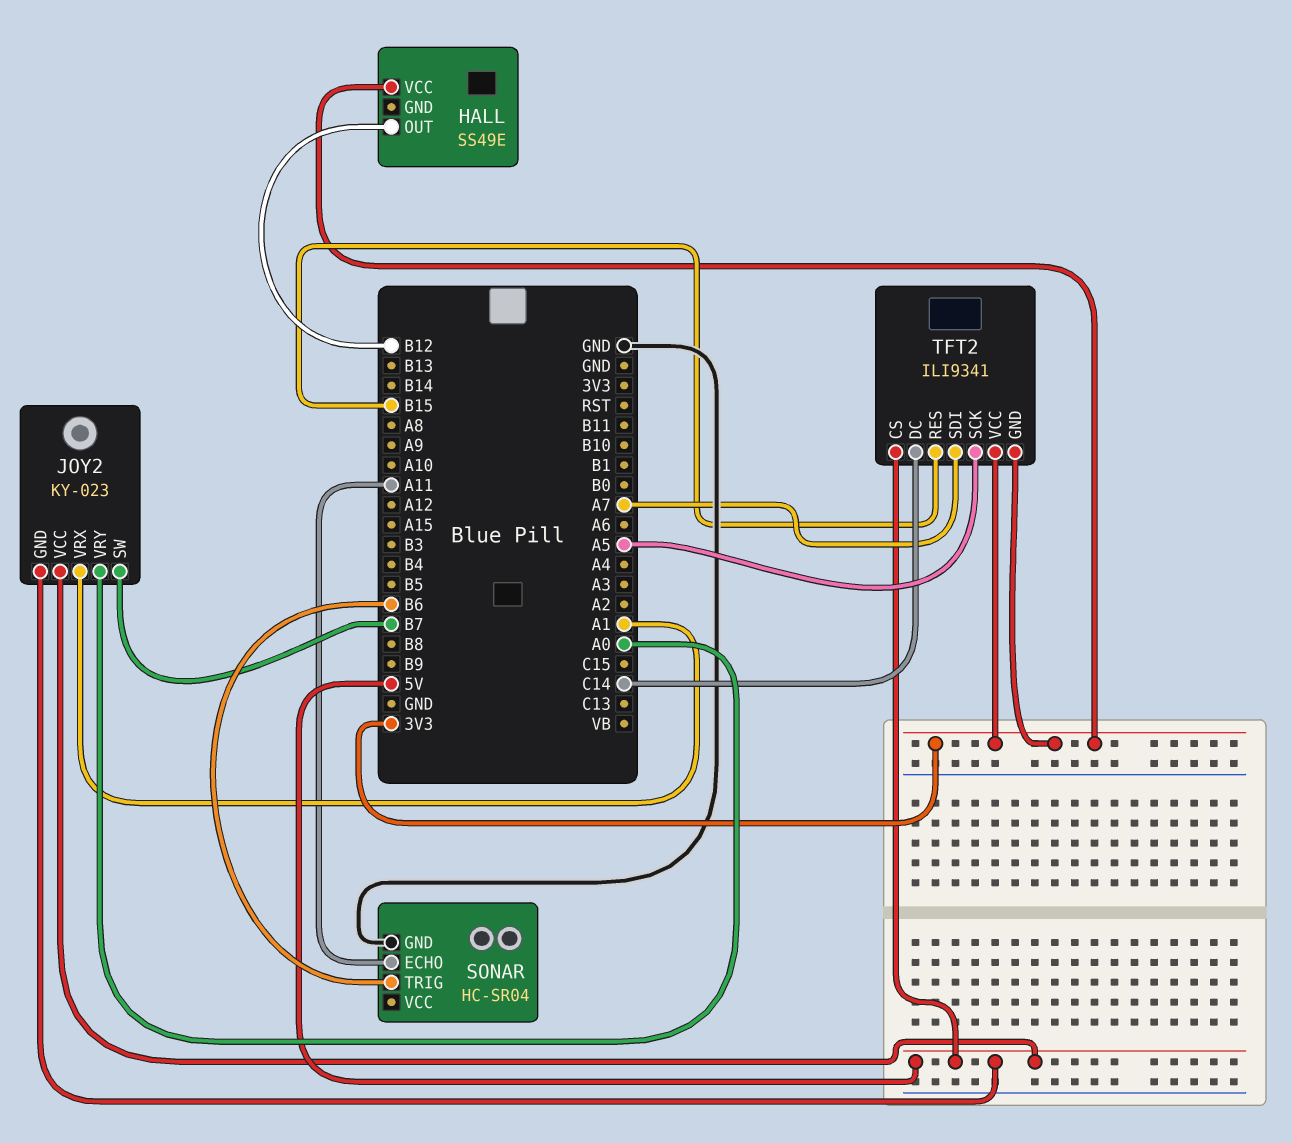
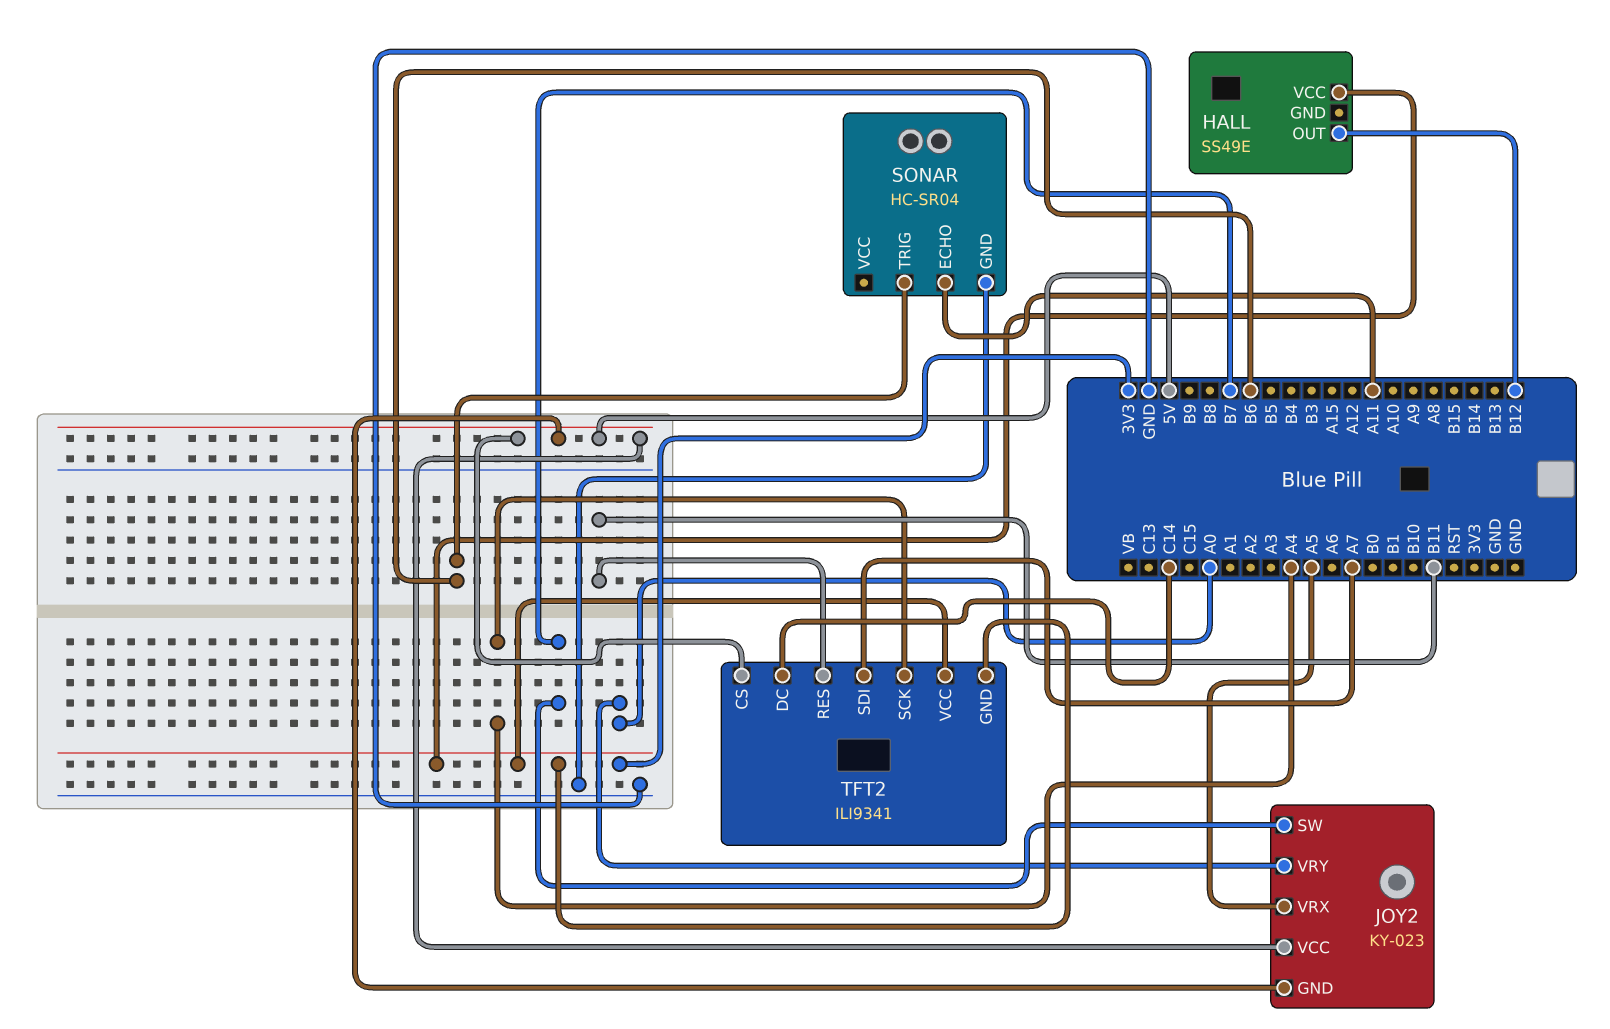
JOY2 pin VRX: A1 -> A5
TFT2 pin RES: B15 -> B11
TFT2 pin SCK: A5 -> A4

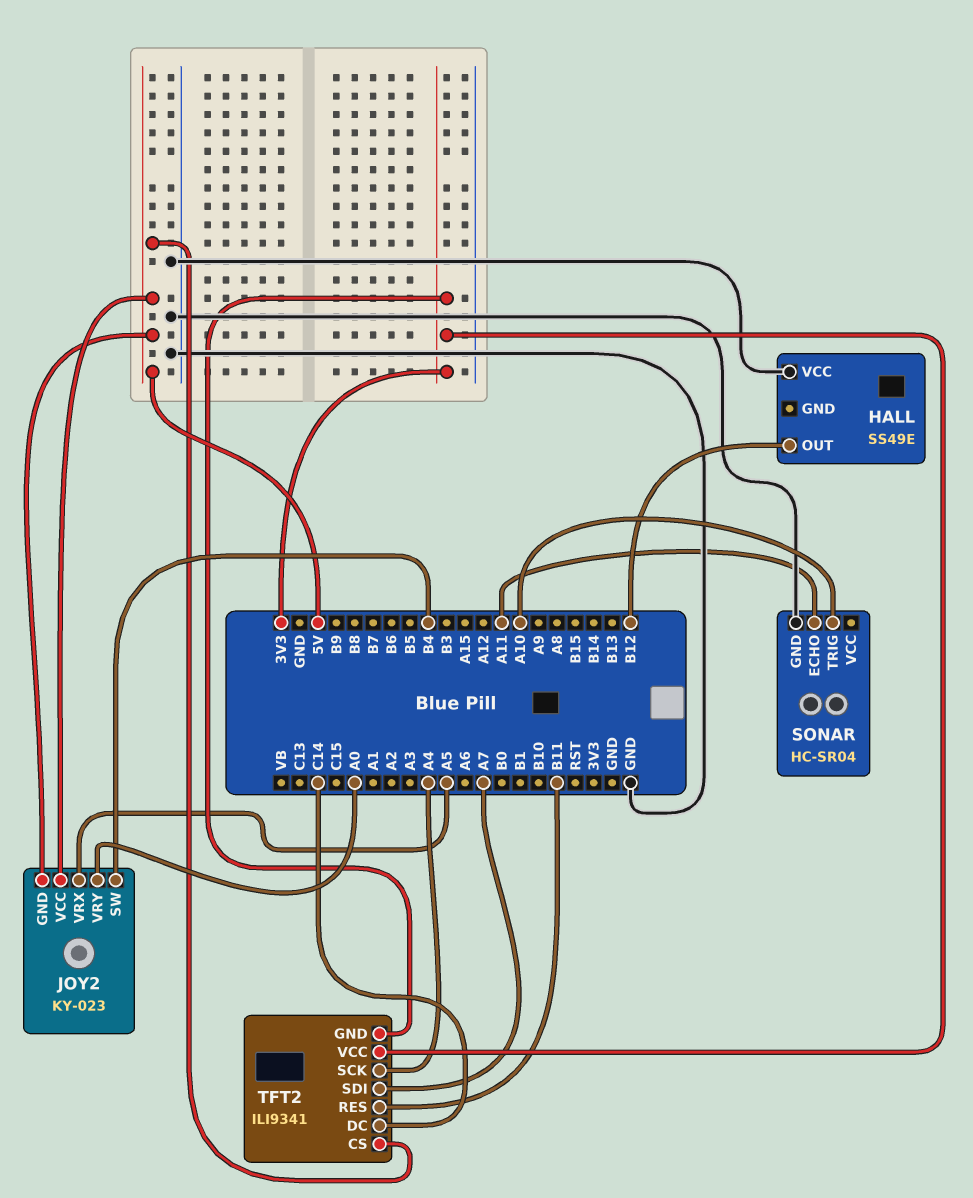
HALL pin VCC: 3V3 -> GND
JOY2 pin SW: B7 -> B4
SONAR pin TRIG: B6 -> A10

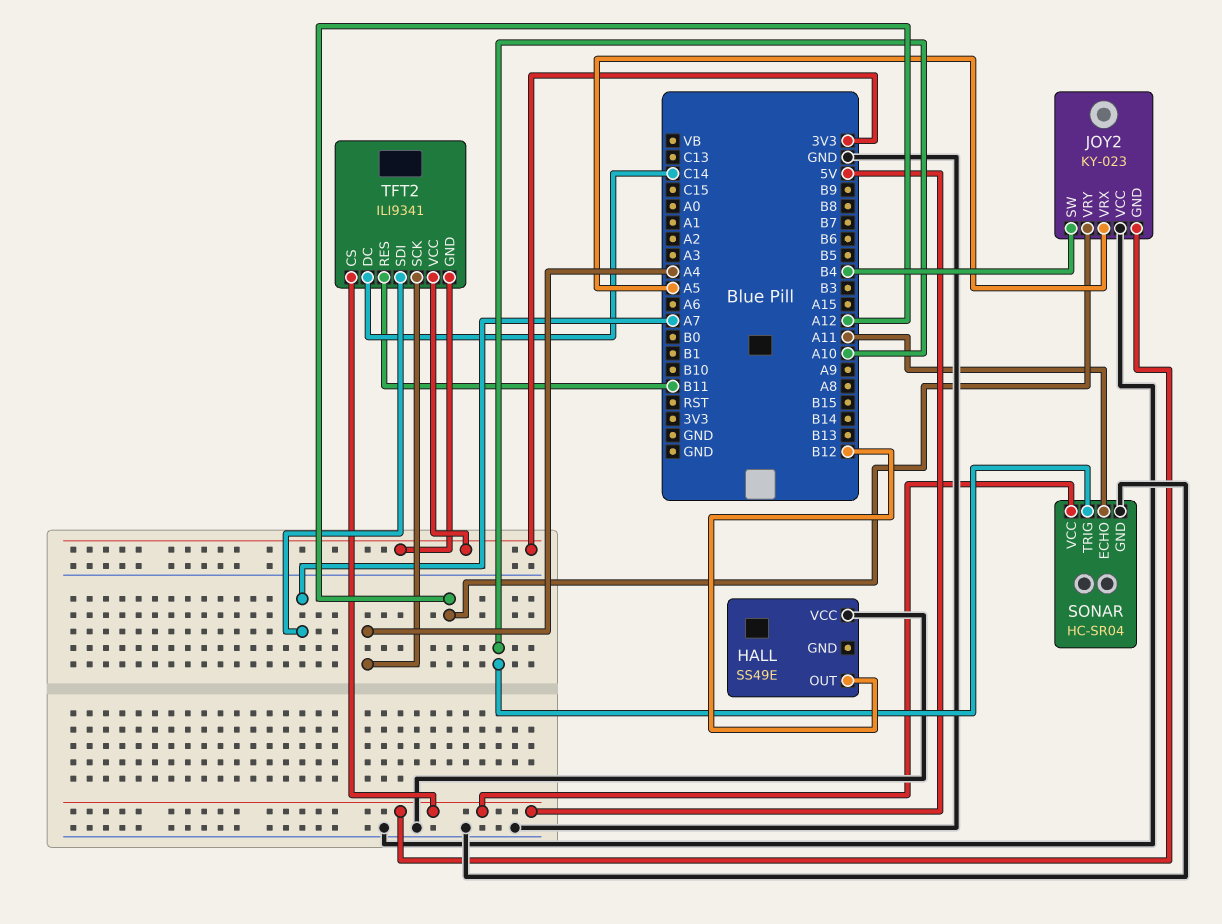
JOY2 pin VCC: 5V -> GND
JOY2 pin VRY: A0 -> A12
SONAR pin VCC: none -> 5V

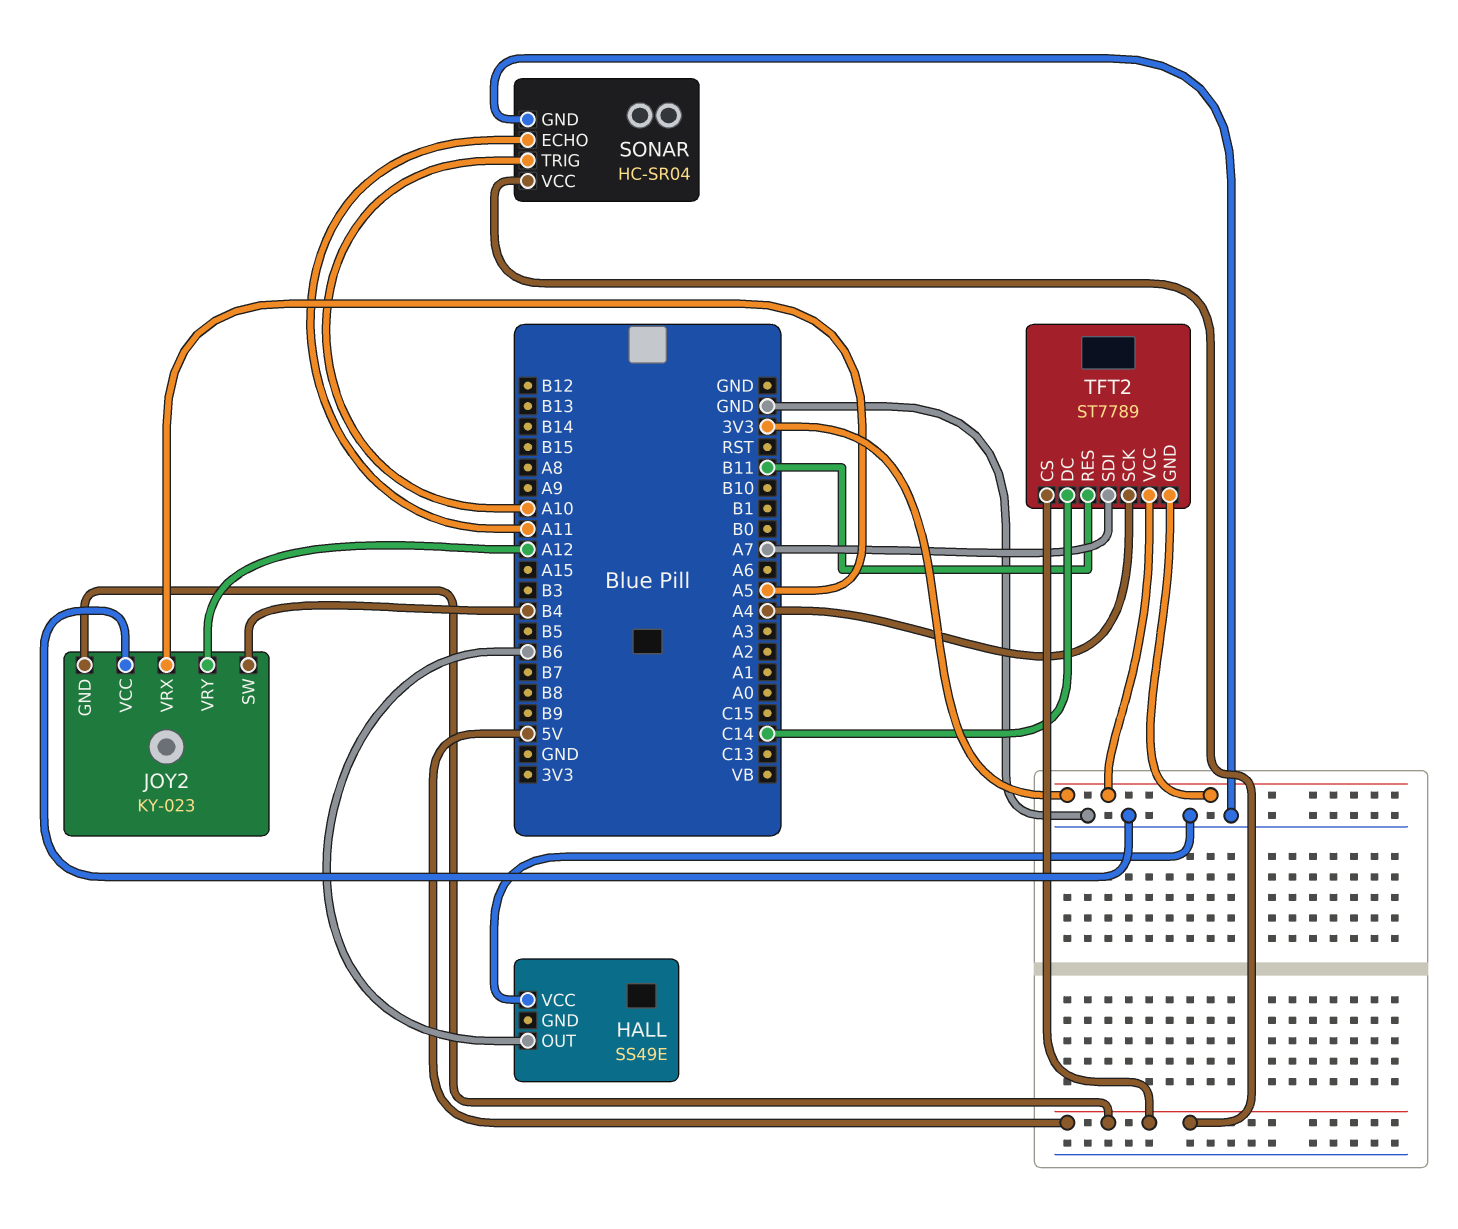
HALL pin OUT: B12 -> B6
TFT2: ILI9341 -> ST7789

